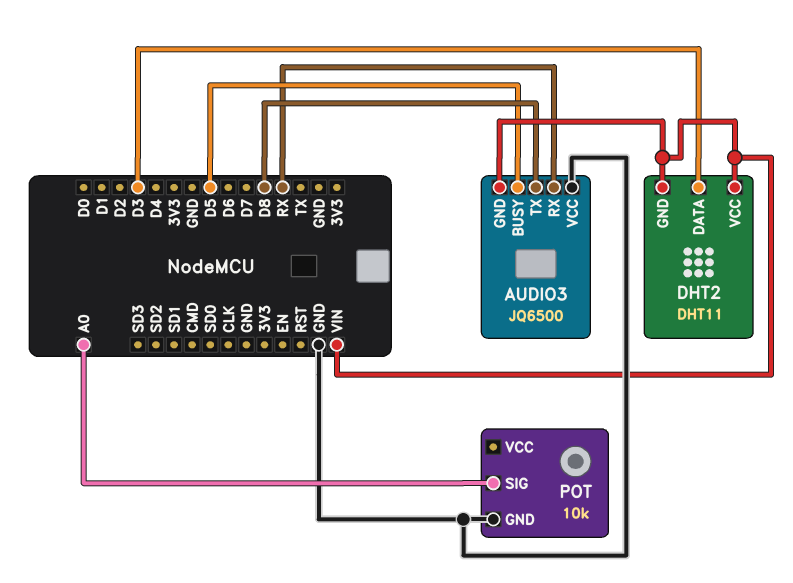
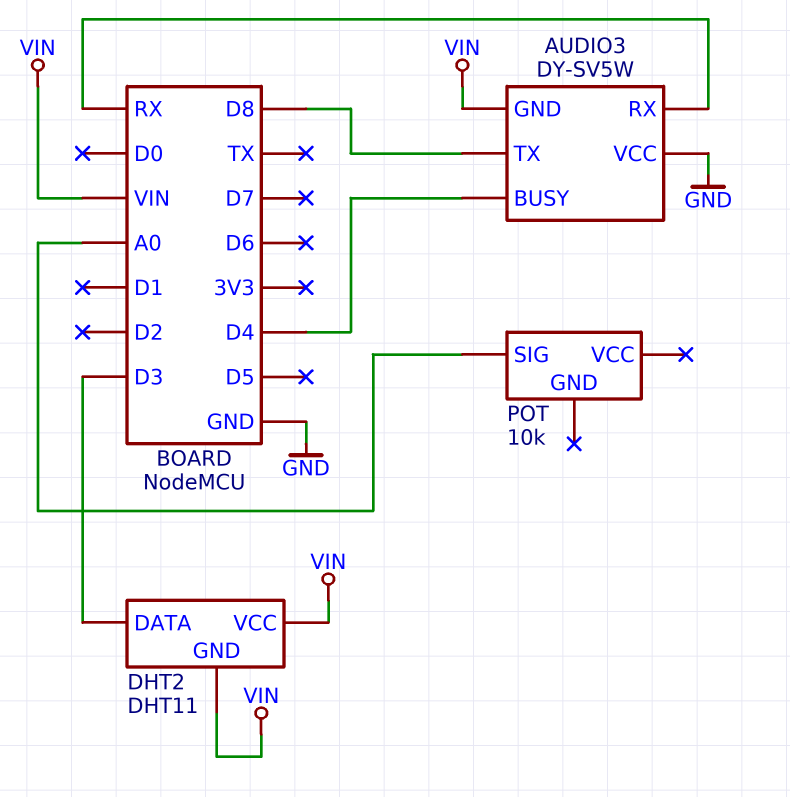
AUDIO3: JQ6500 -> DY-SV5W
AUDIO3 pin BUSY: D5 -> D4
POT pin GND: GND -> none

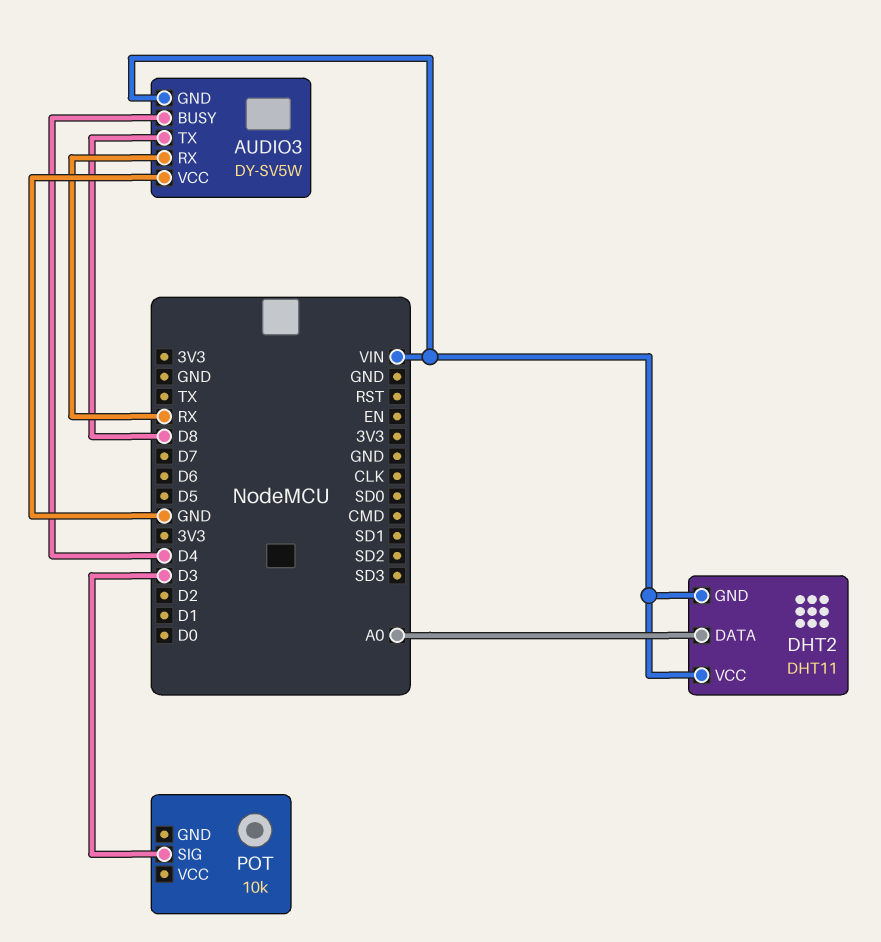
DHT2 pin DATA: D3 -> A0
POT pin SIG: A0 -> D3

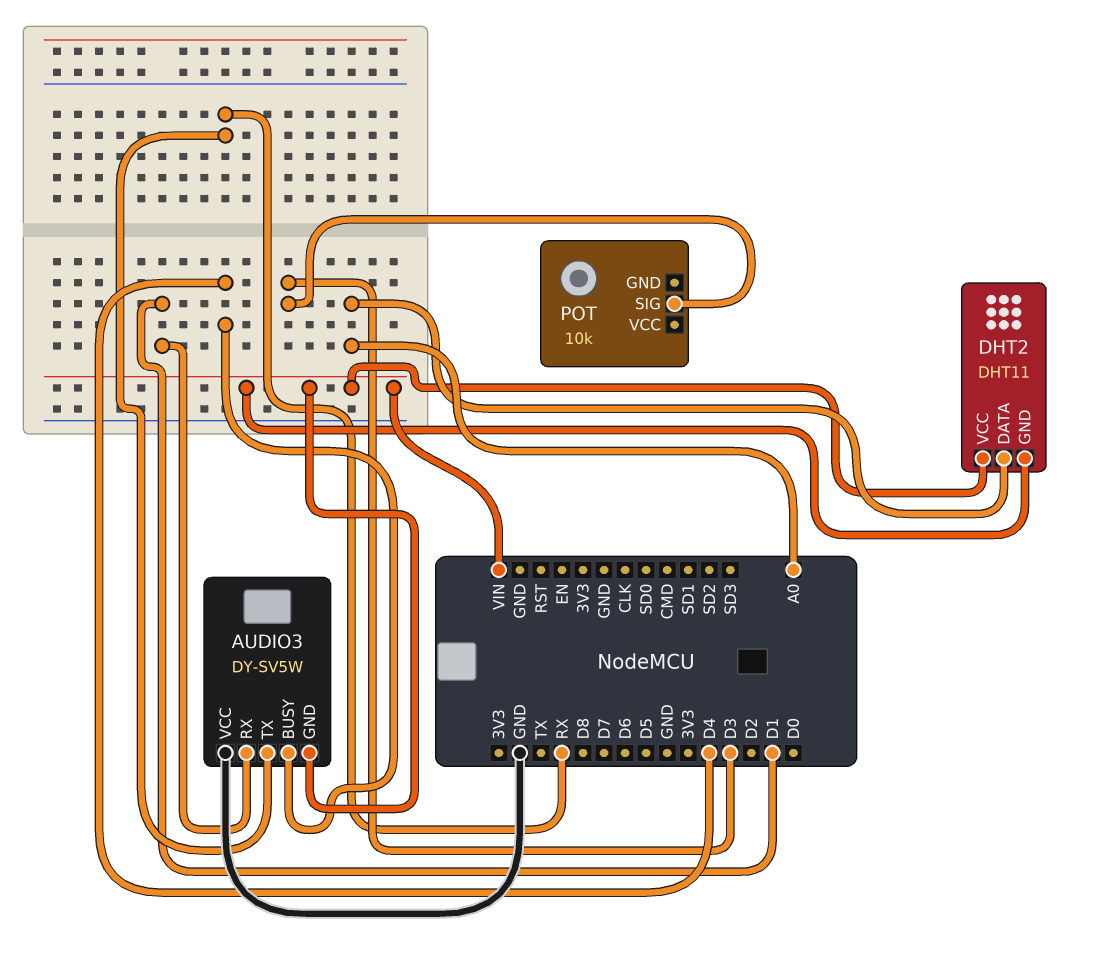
AUDIO3 pin RX: RX -> D1
AUDIO3 pin TX: D8 -> RX

